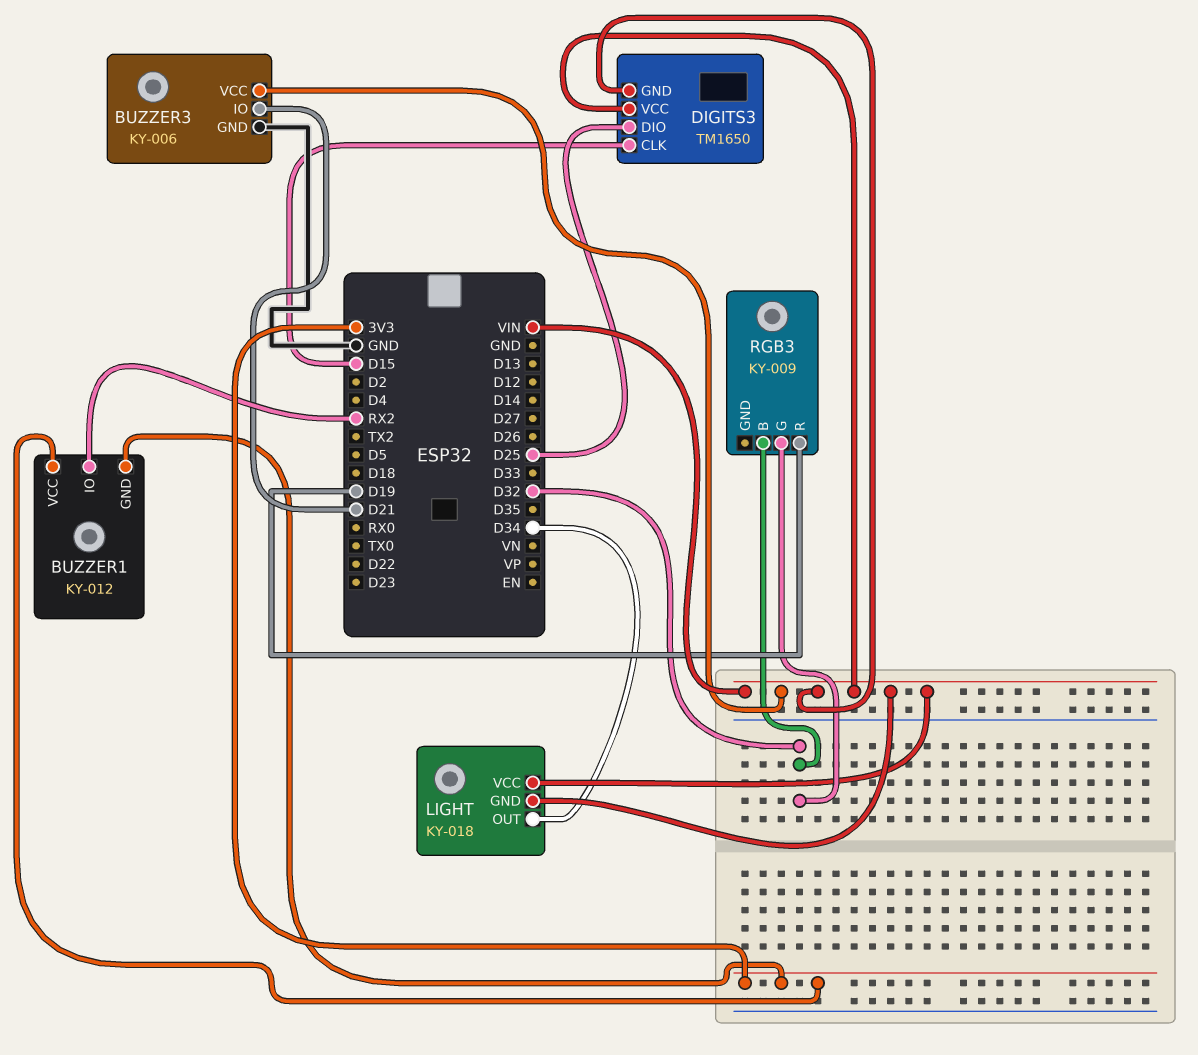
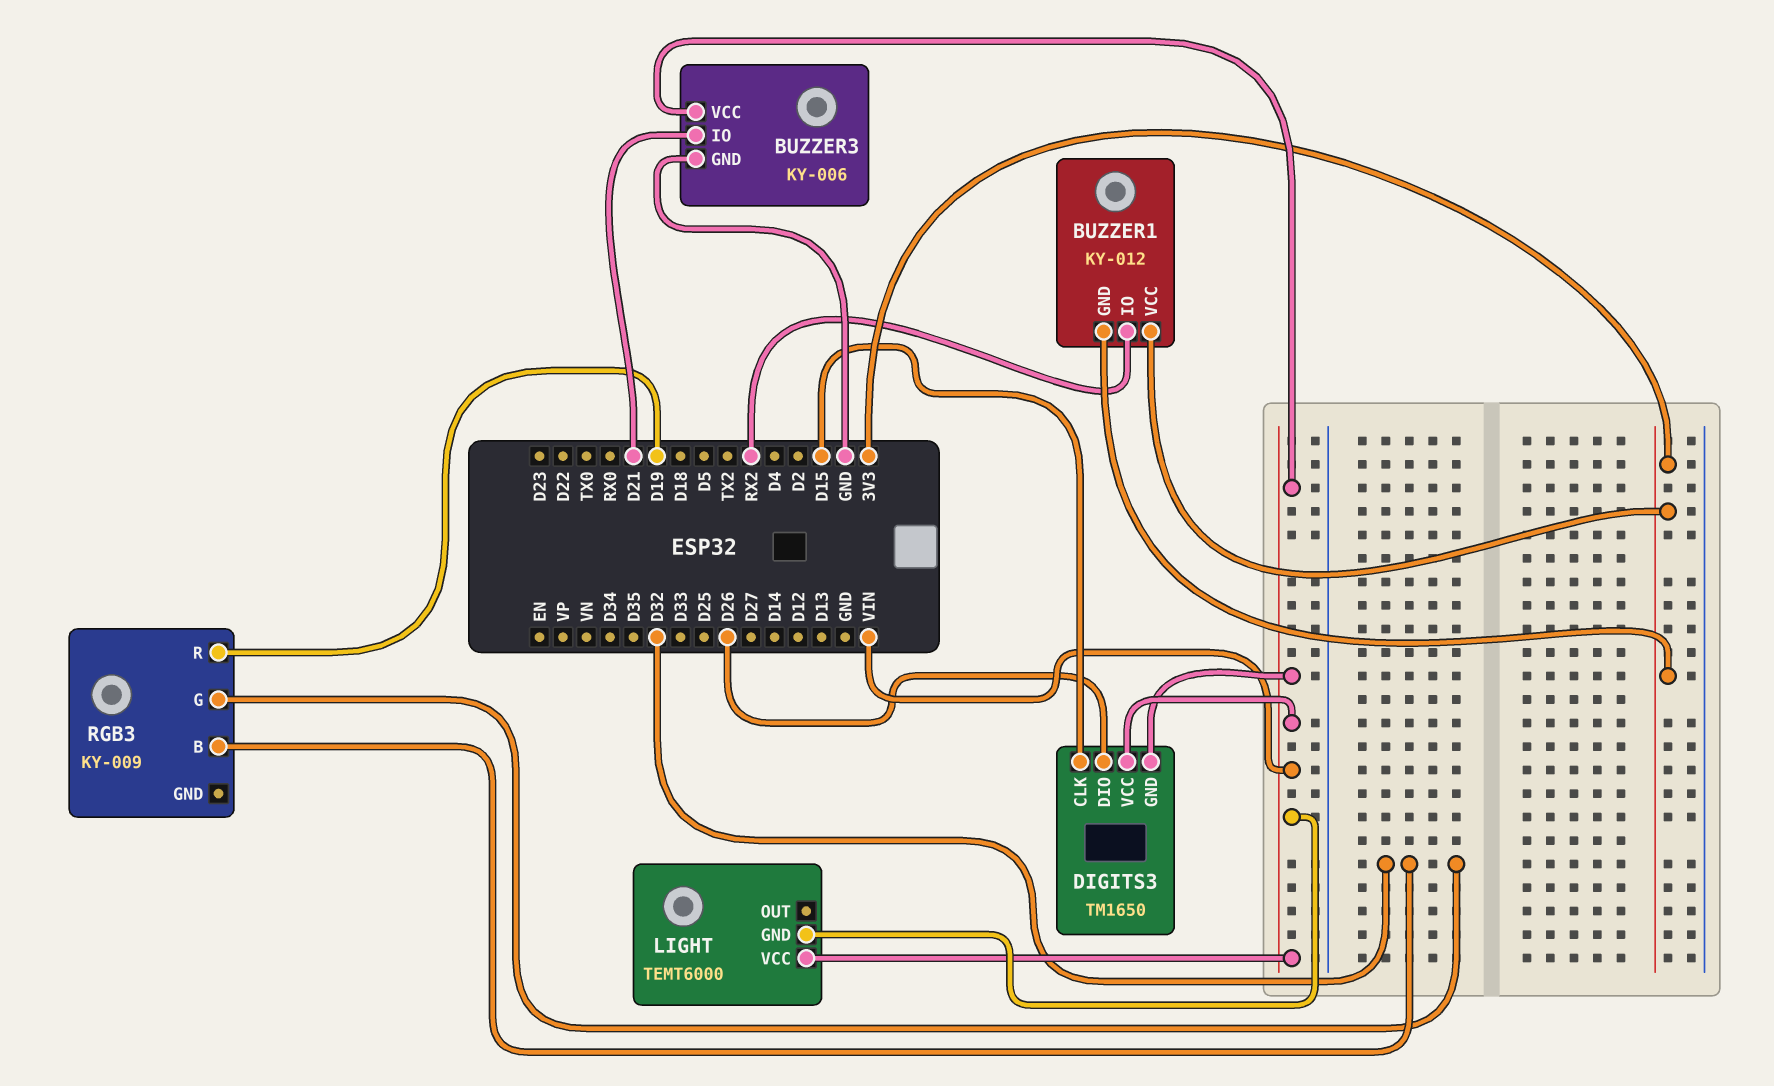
DIGITS3 pin DIO: D25 -> D26
LIGHT: KY-018 -> TEMT6000
LIGHT pin OUT: D34 -> none

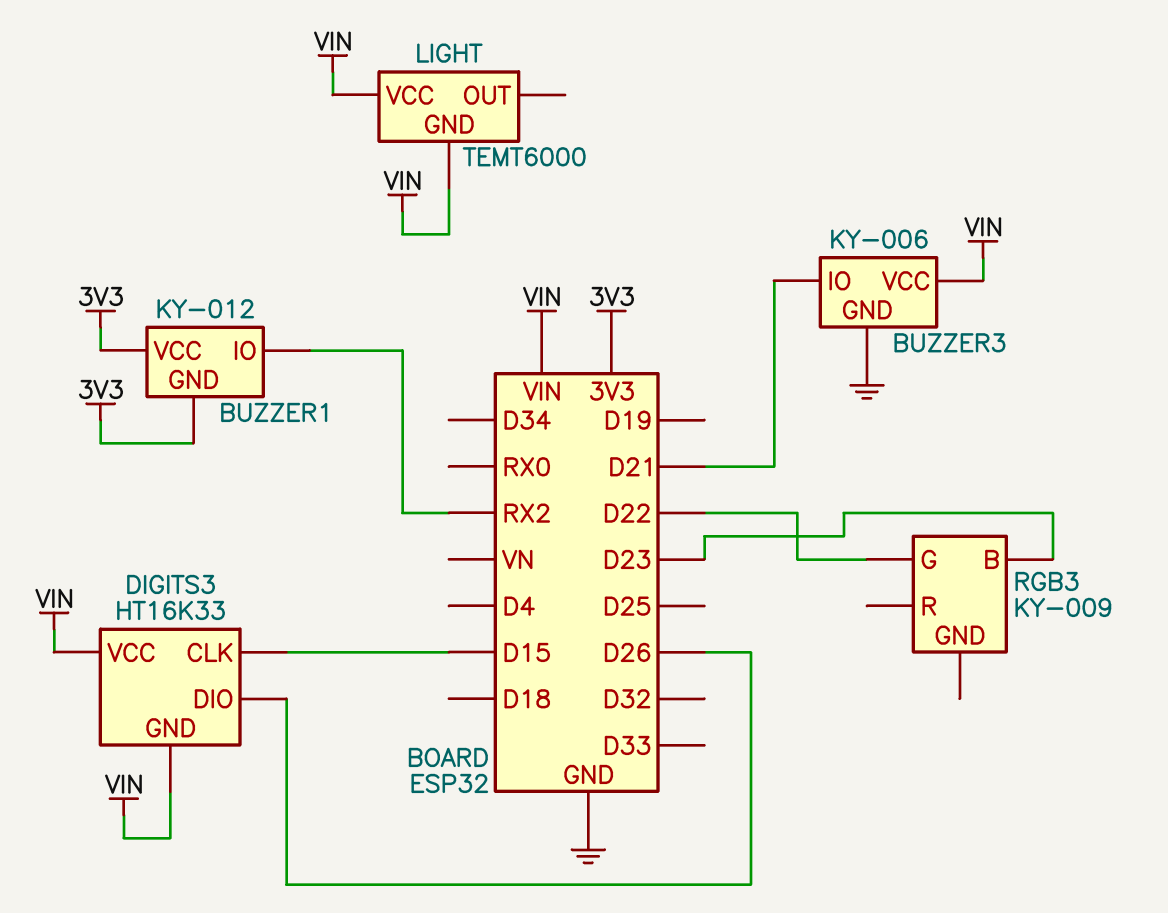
DIGITS3: TM1650 -> HT16K33
RGB3 pin B: D32 -> D23
RGB3 pin G: D32 -> D22
RGB3 pin R: D19 -> none

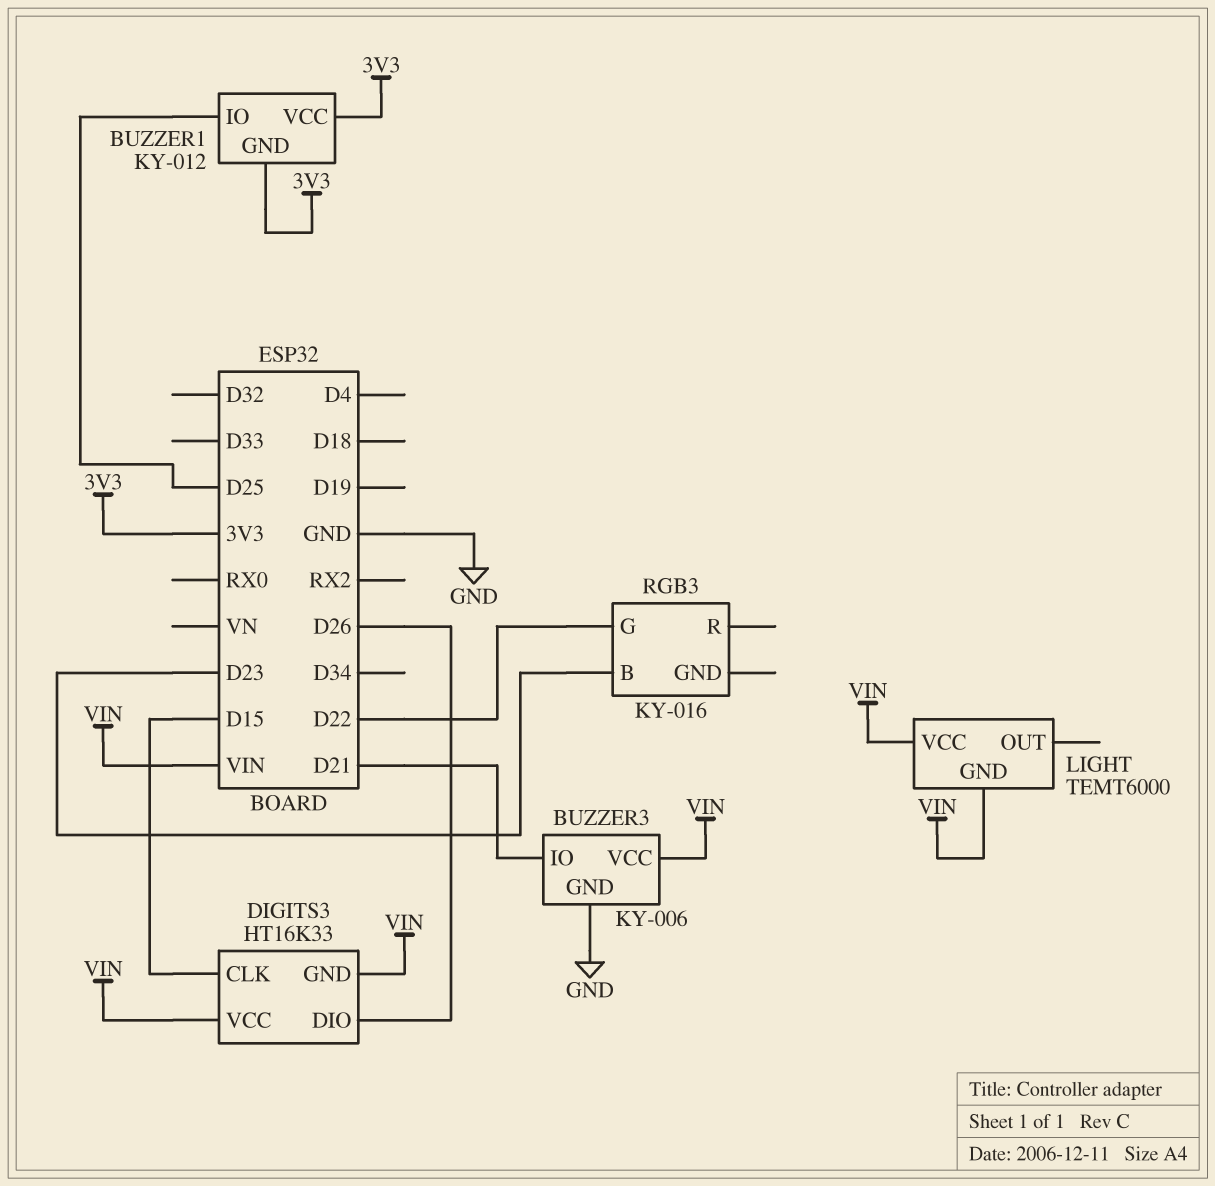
BUZZER1 pin IO: RX2 -> D25
RGB3: KY-009 -> KY-016

